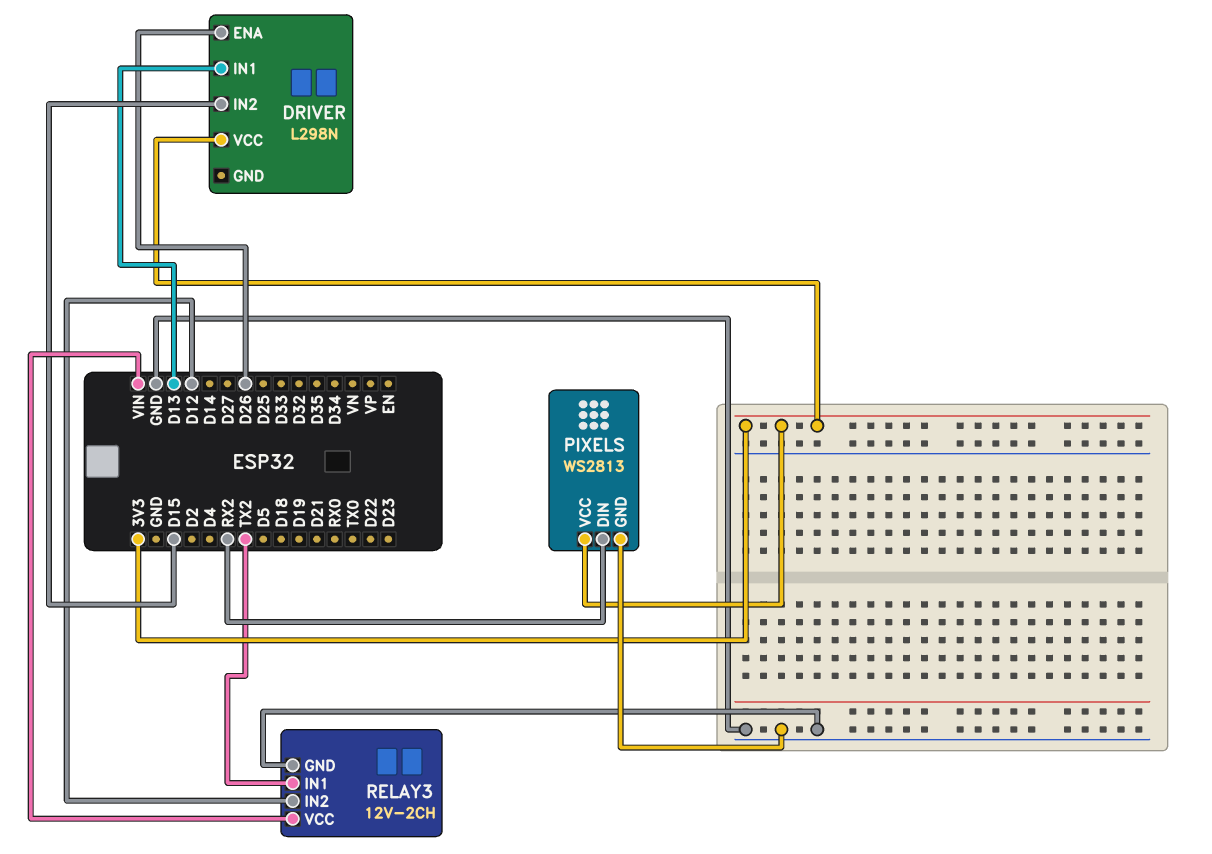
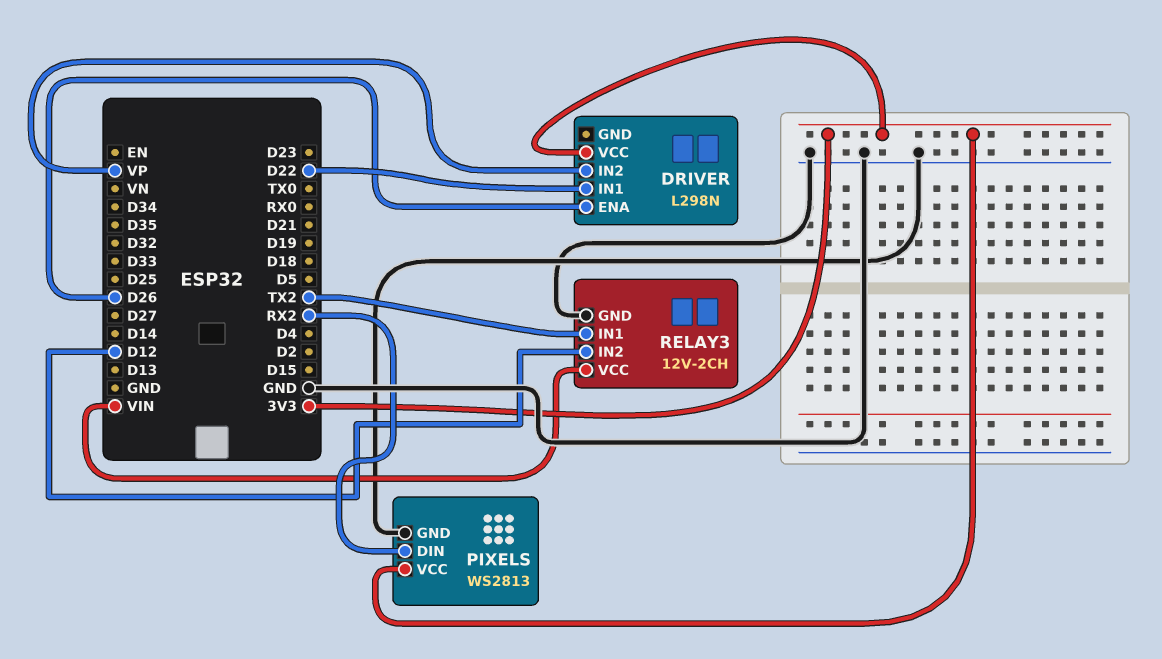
DRIVER pin IN1: D13 -> D22
DRIVER pin IN2: D15 -> VP

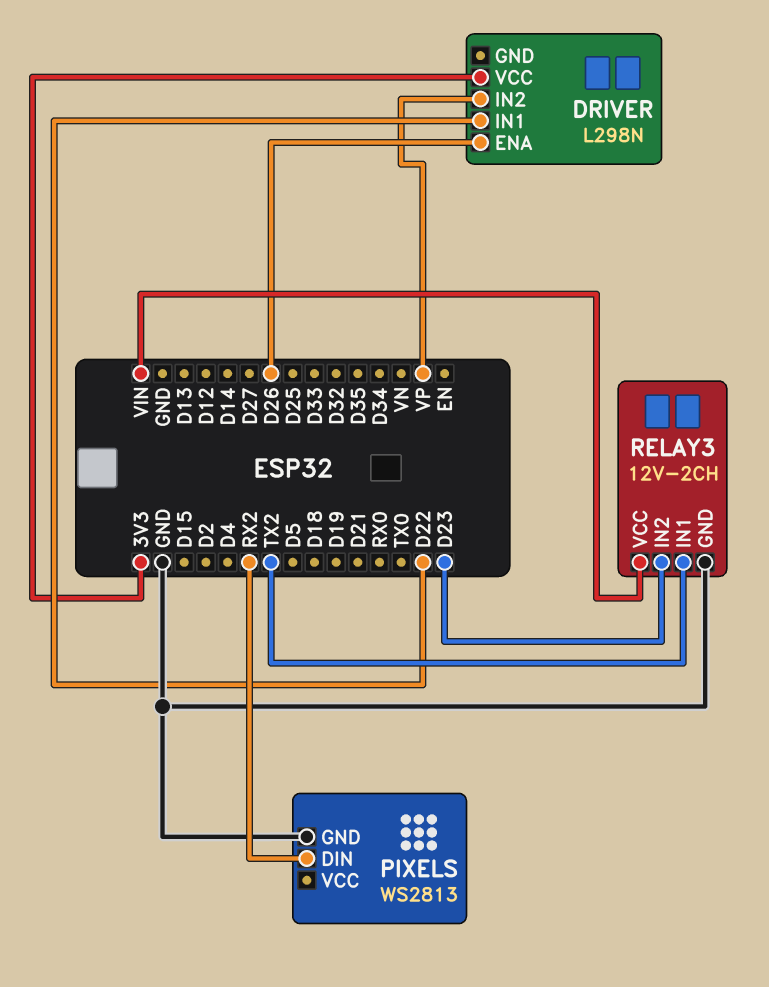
PIXELS pin VCC: 3V3 -> none
RELAY3 pin IN2: D12 -> D23

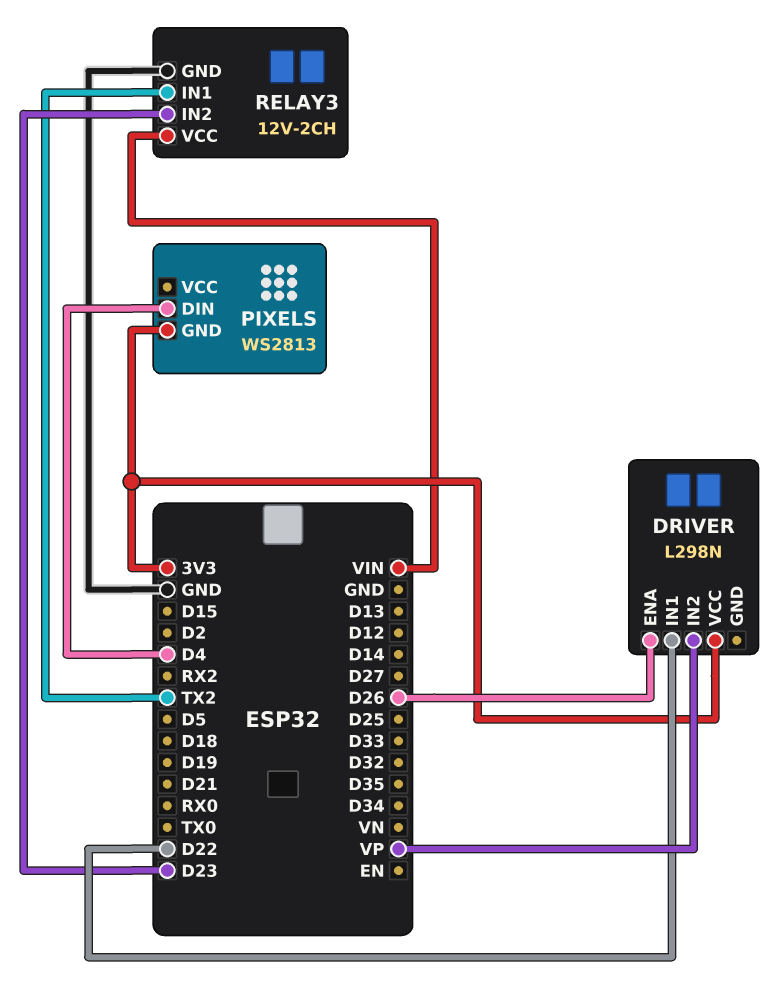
PIXELS pin DIN: RX2 -> D4
PIXELS pin GND: GND -> 3V3

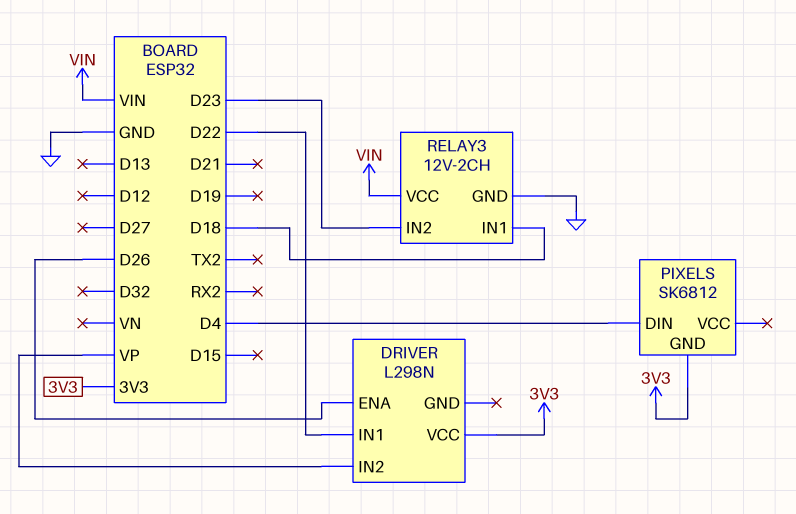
PIXELS: WS2813 -> SK6812
RELAY3 pin IN1: TX2 -> D18

